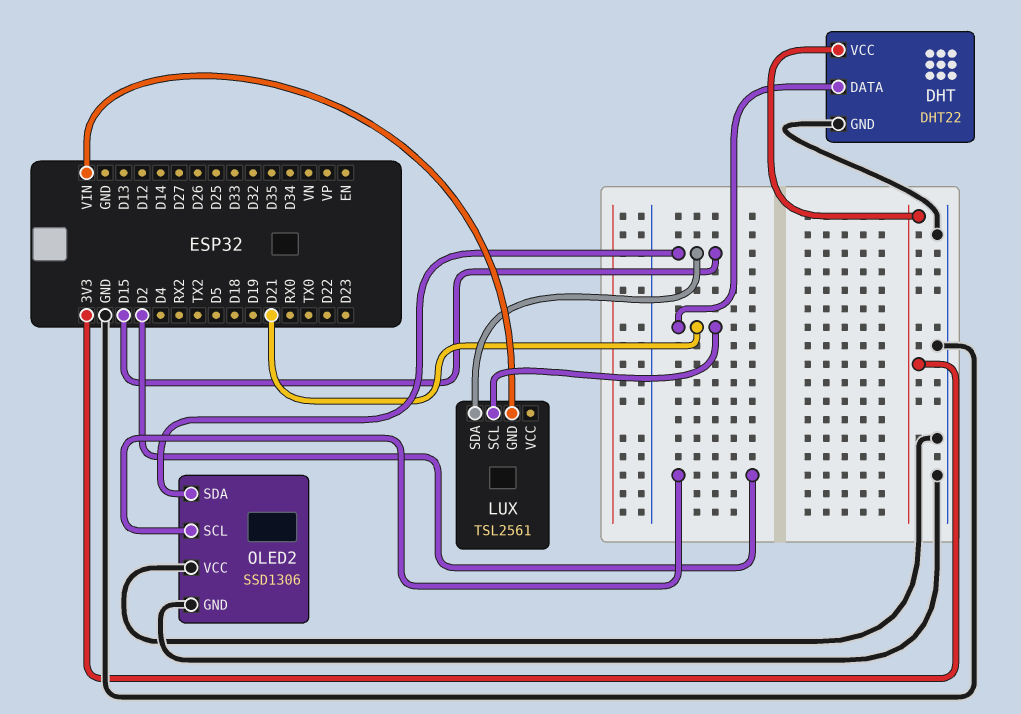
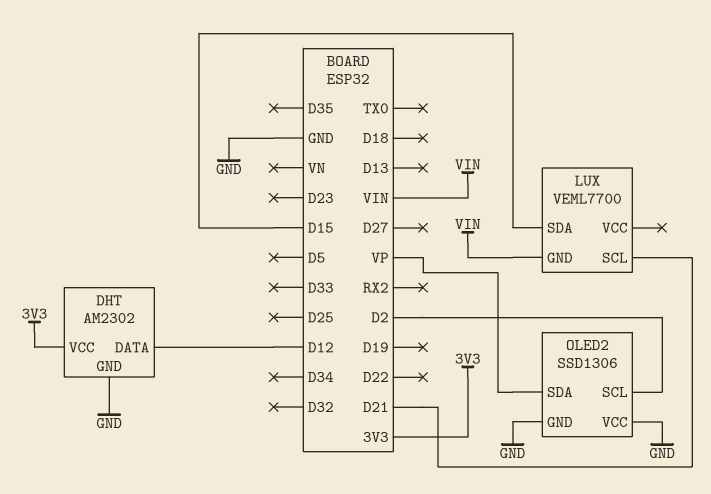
DHT: DHT22 -> AM2302
DHT pin DATA: D21 -> D12
LUX: TSL2561 -> VEML7700
OLED2 pin SDA: D15 -> VP

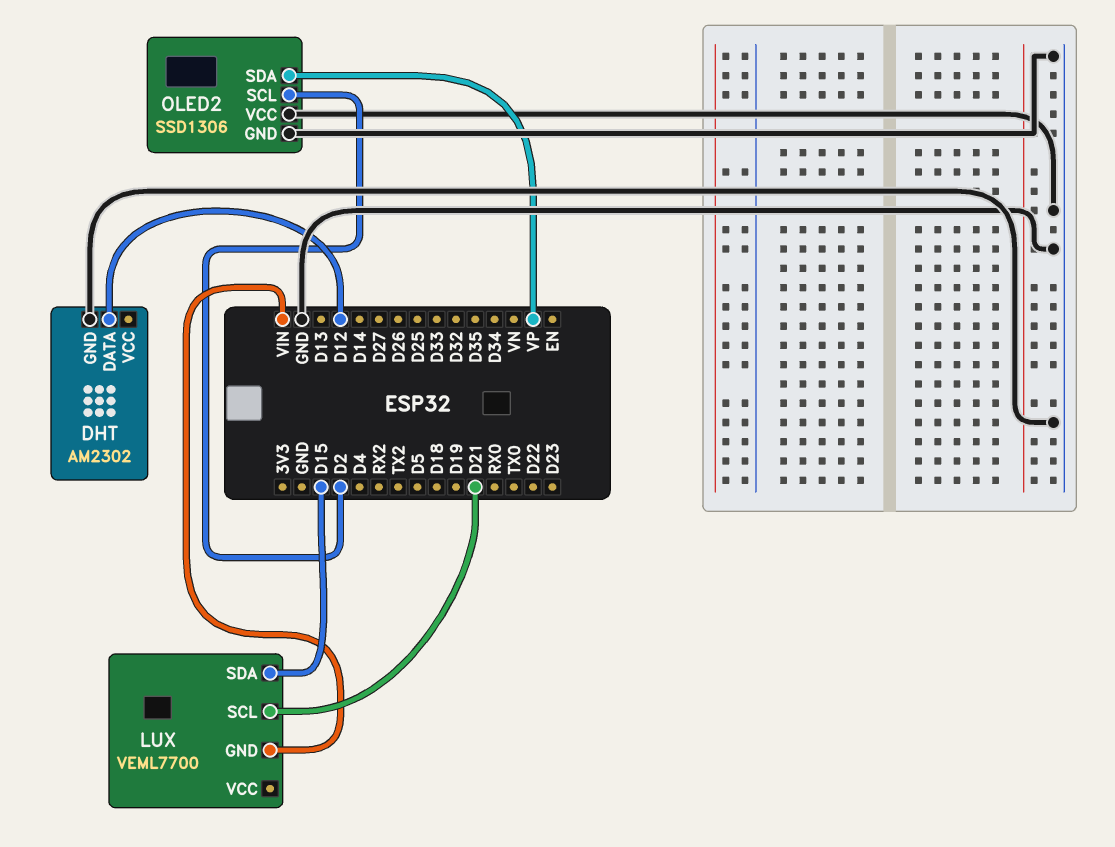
DHT pin VCC: 3V3 -> none

